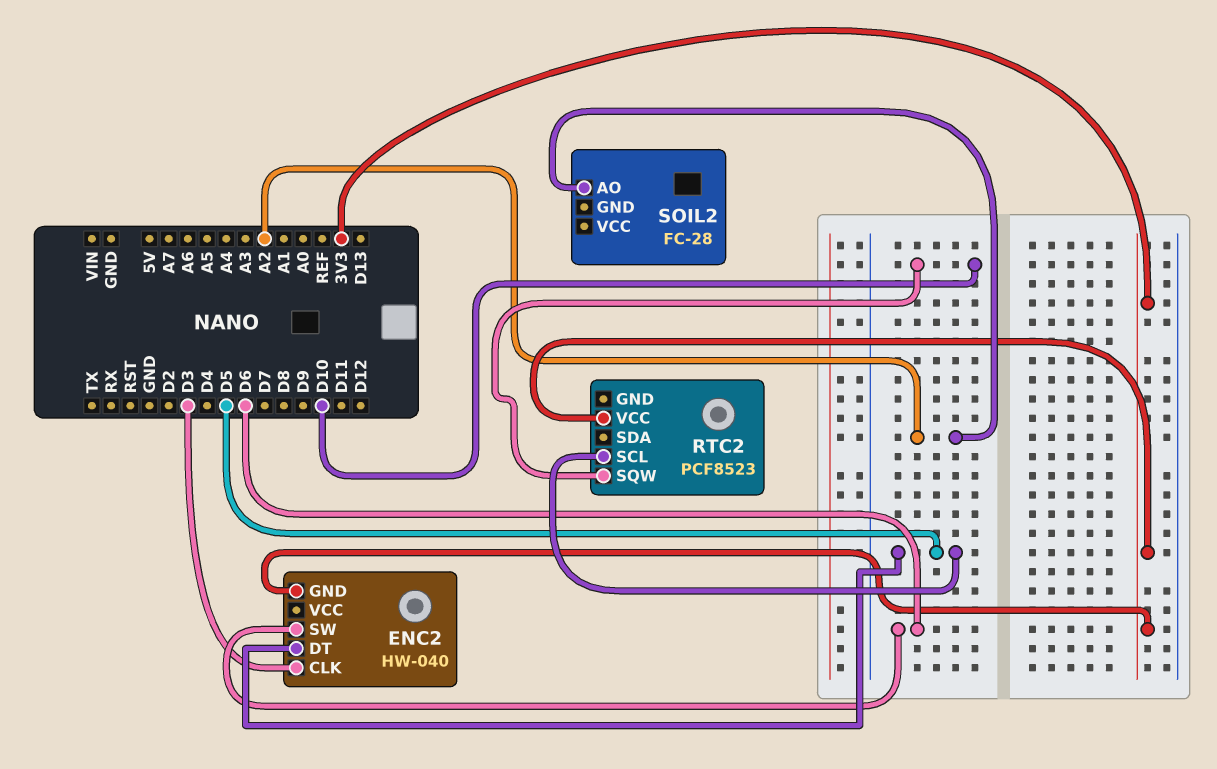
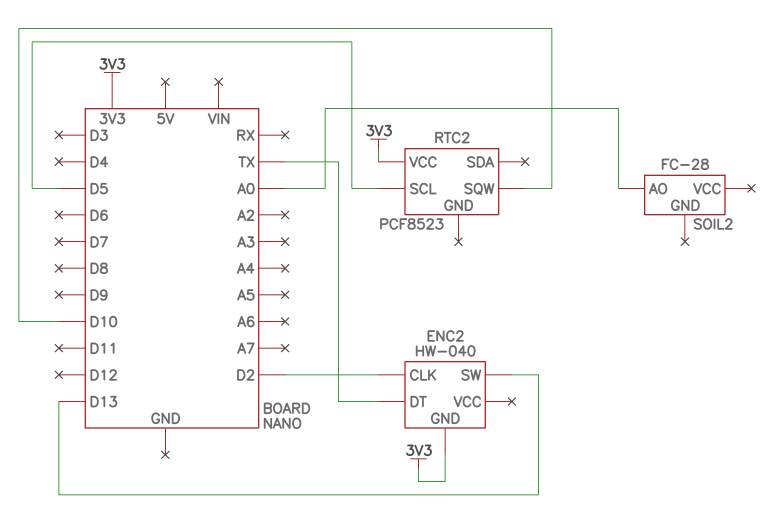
ENC2 pin CLK: D3 -> D2
ENC2 pin DT: D5 -> TX
ENC2 pin SW: D6 -> D13
SOIL2 pin AO: A2 -> A0

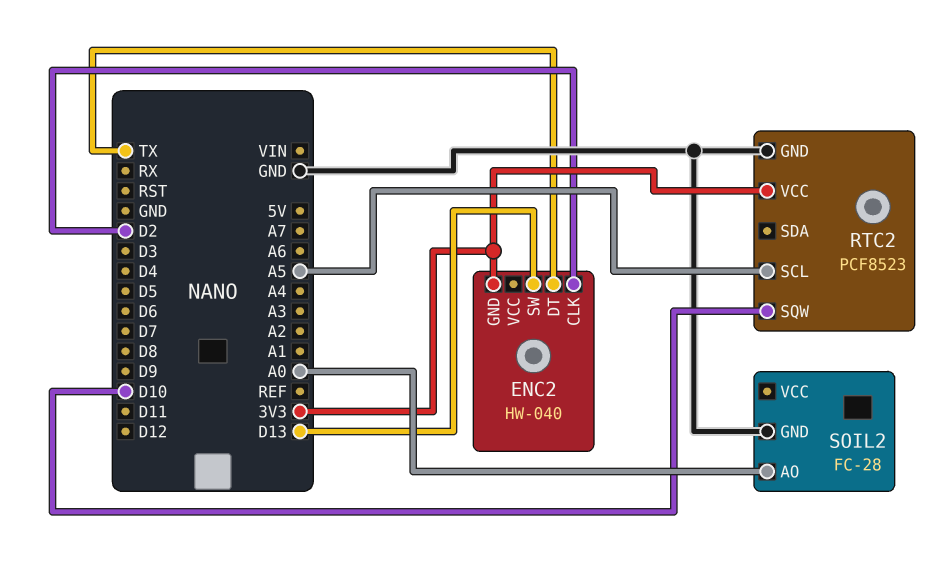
RTC2 pin GND: none -> GND
RTC2 pin SCL: D5 -> A5
SOIL2 pin GND: none -> GND

